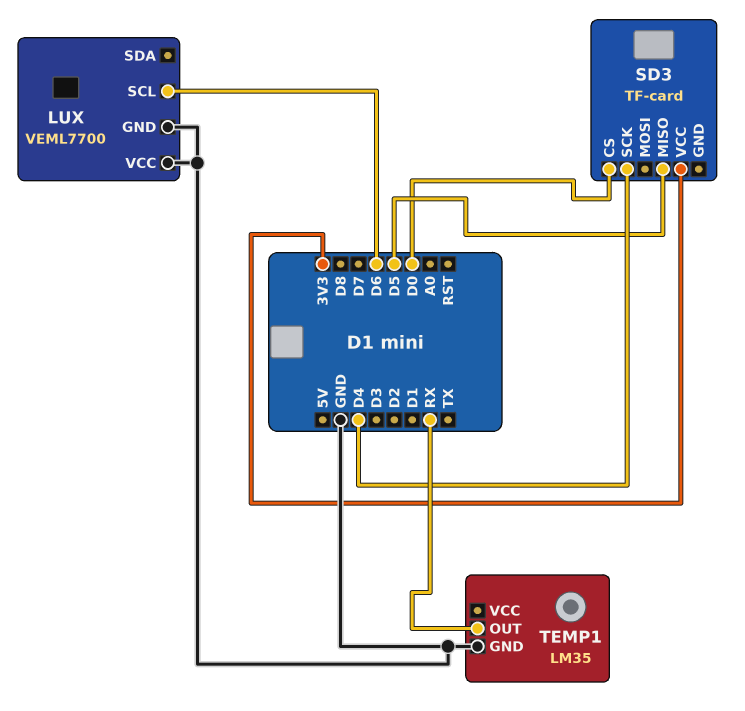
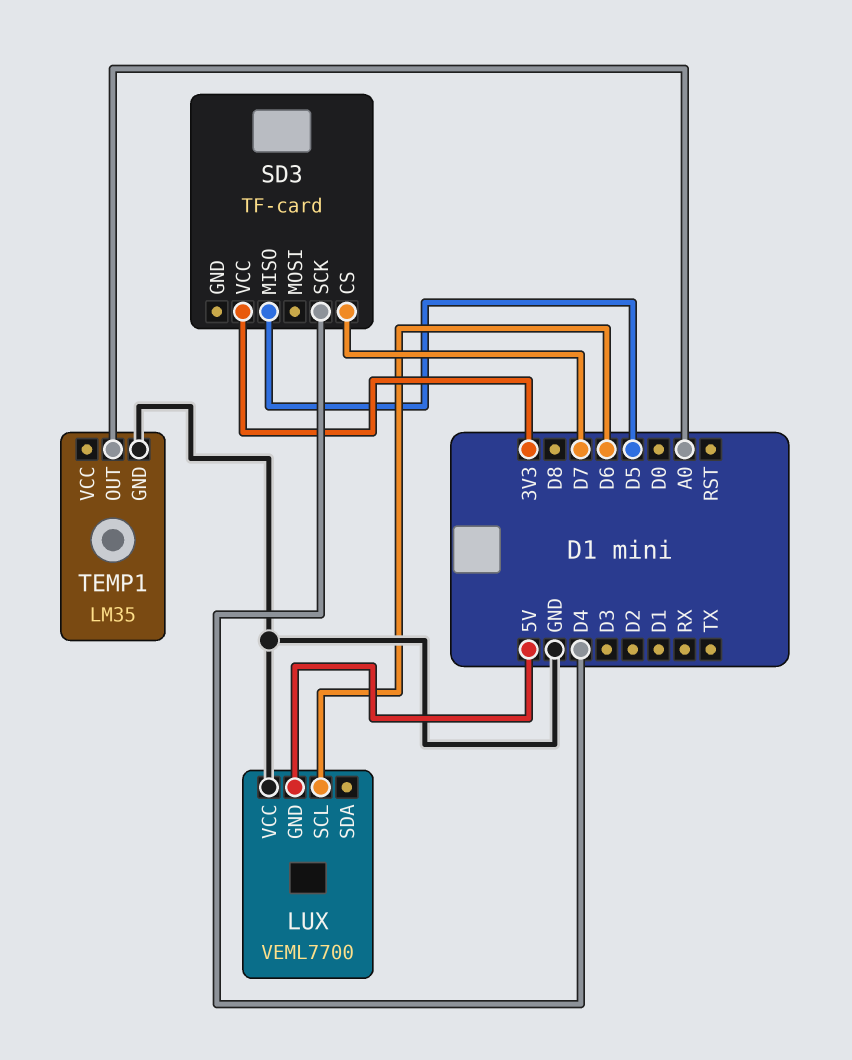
LUX pin GND: GND -> 5V
SD3 pin CS: D0 -> D7
TEMP1 pin OUT: RX -> A0

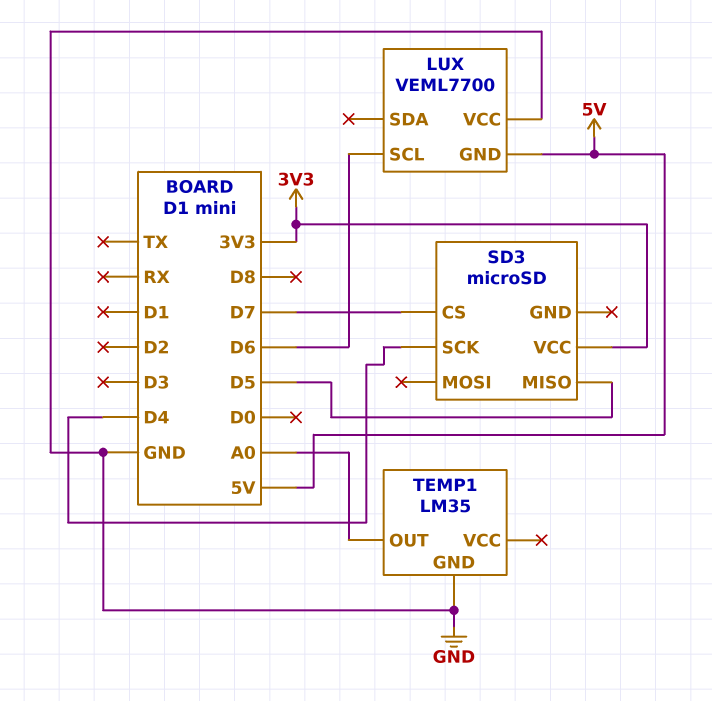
SD3: TF-card -> microSD

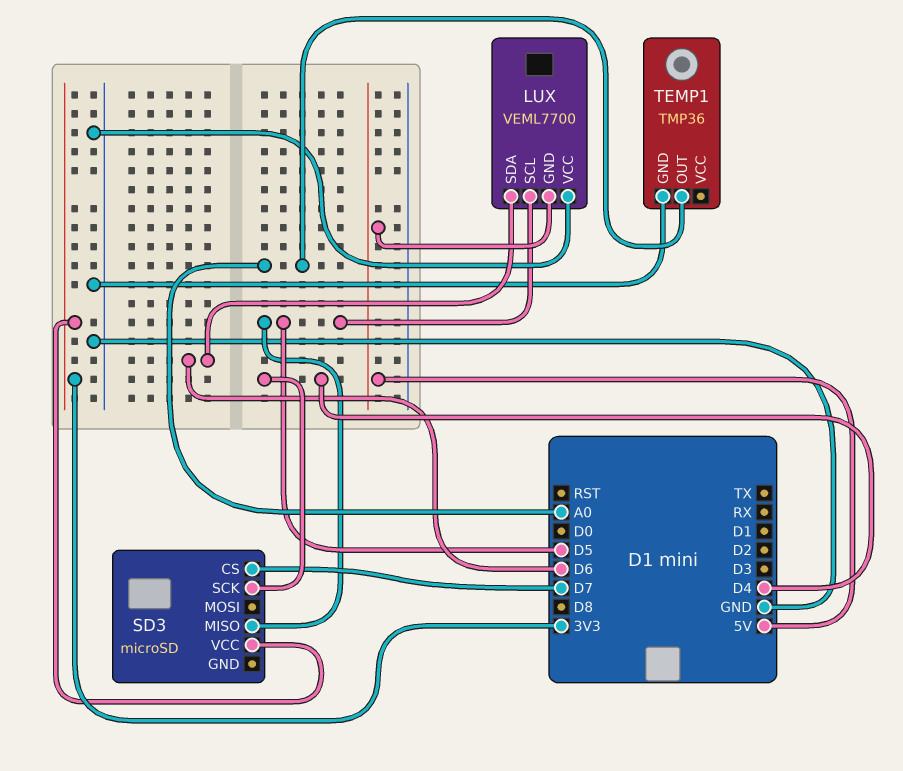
LUX pin SCL: D6 -> D5
LUX pin SDA: none -> D6
TEMP1: LM35 -> TMP36

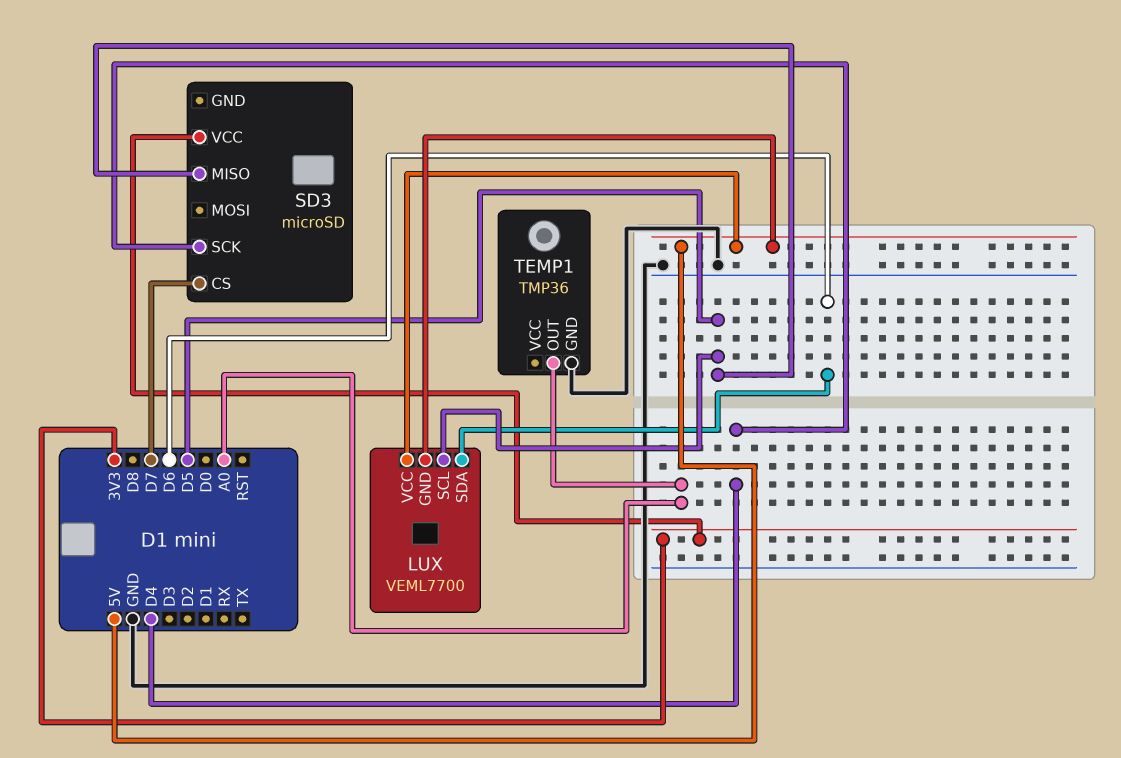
LUX pin VCC: GND -> 5V

